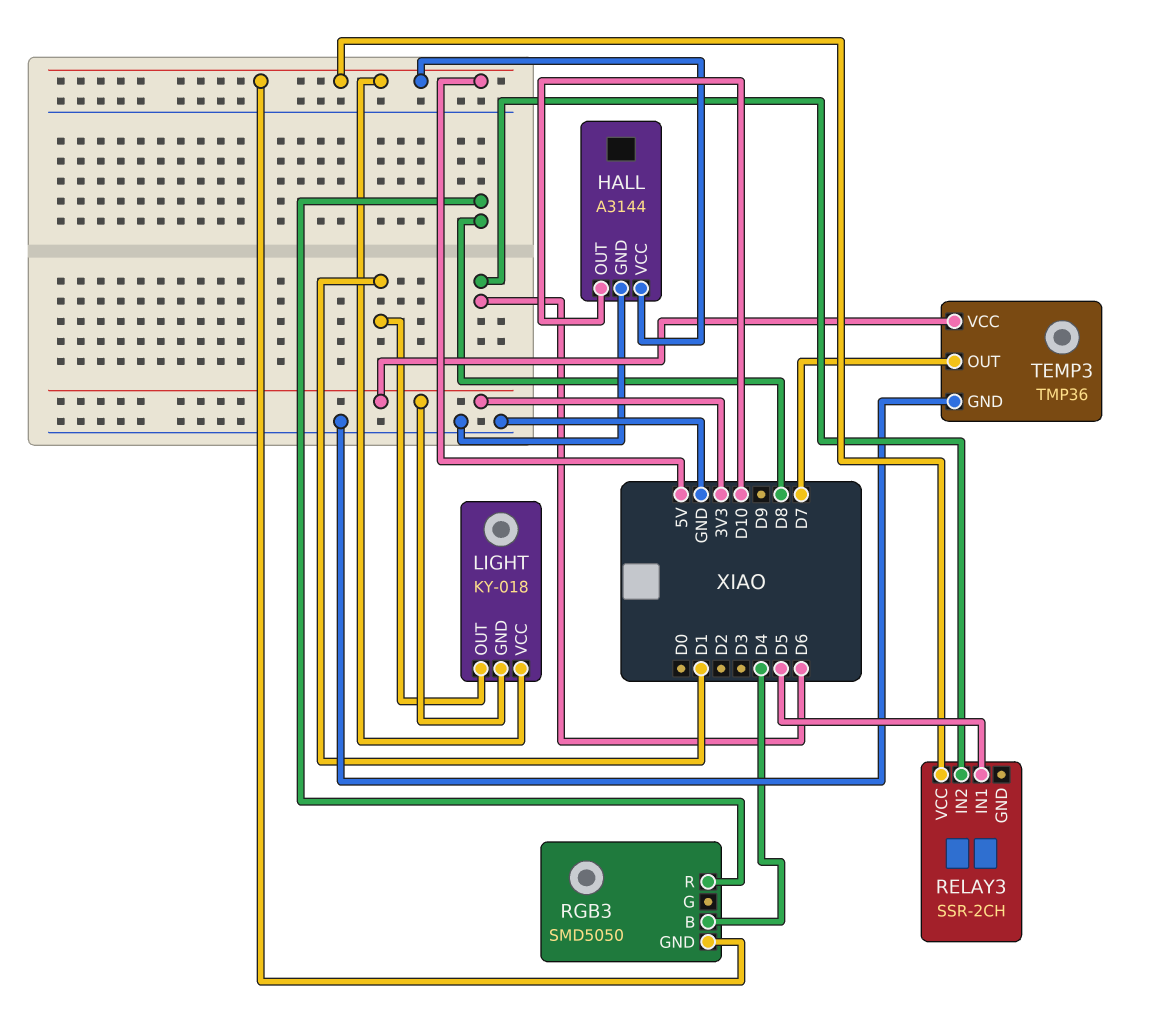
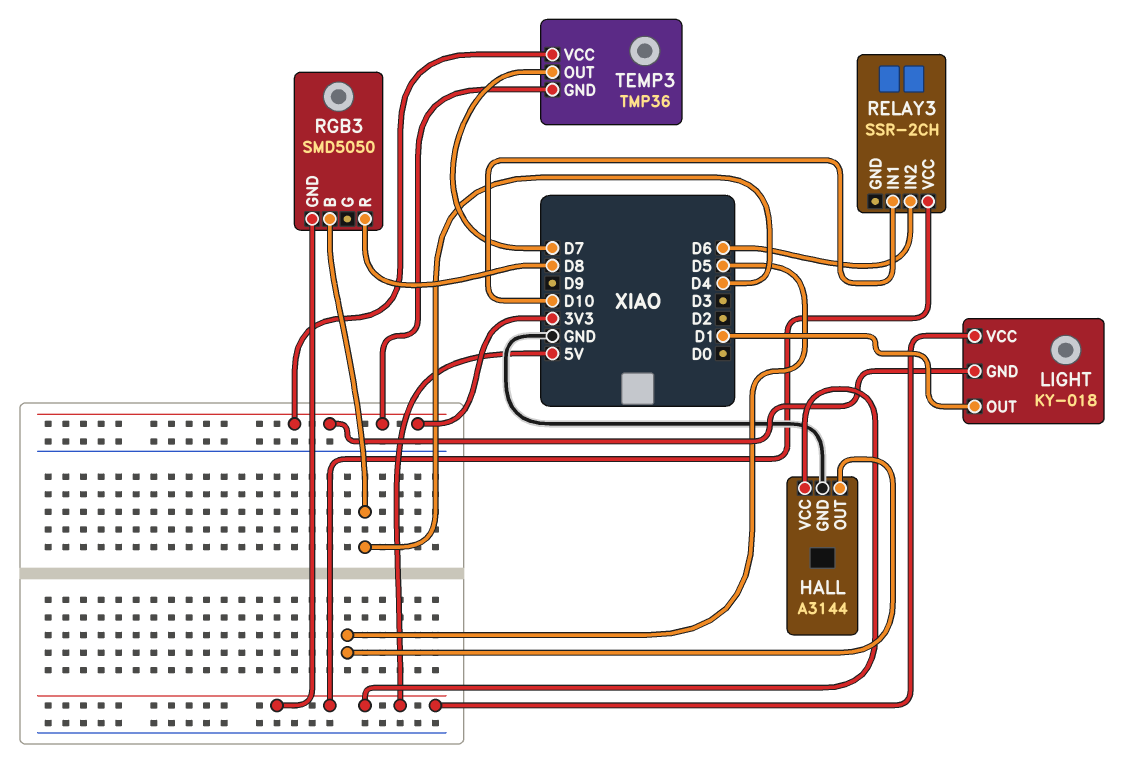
HALL pin OUT: D10 -> D5
RELAY3 pin IN1: D5 -> D10
TEMP3 pin GND: GND -> 3V3

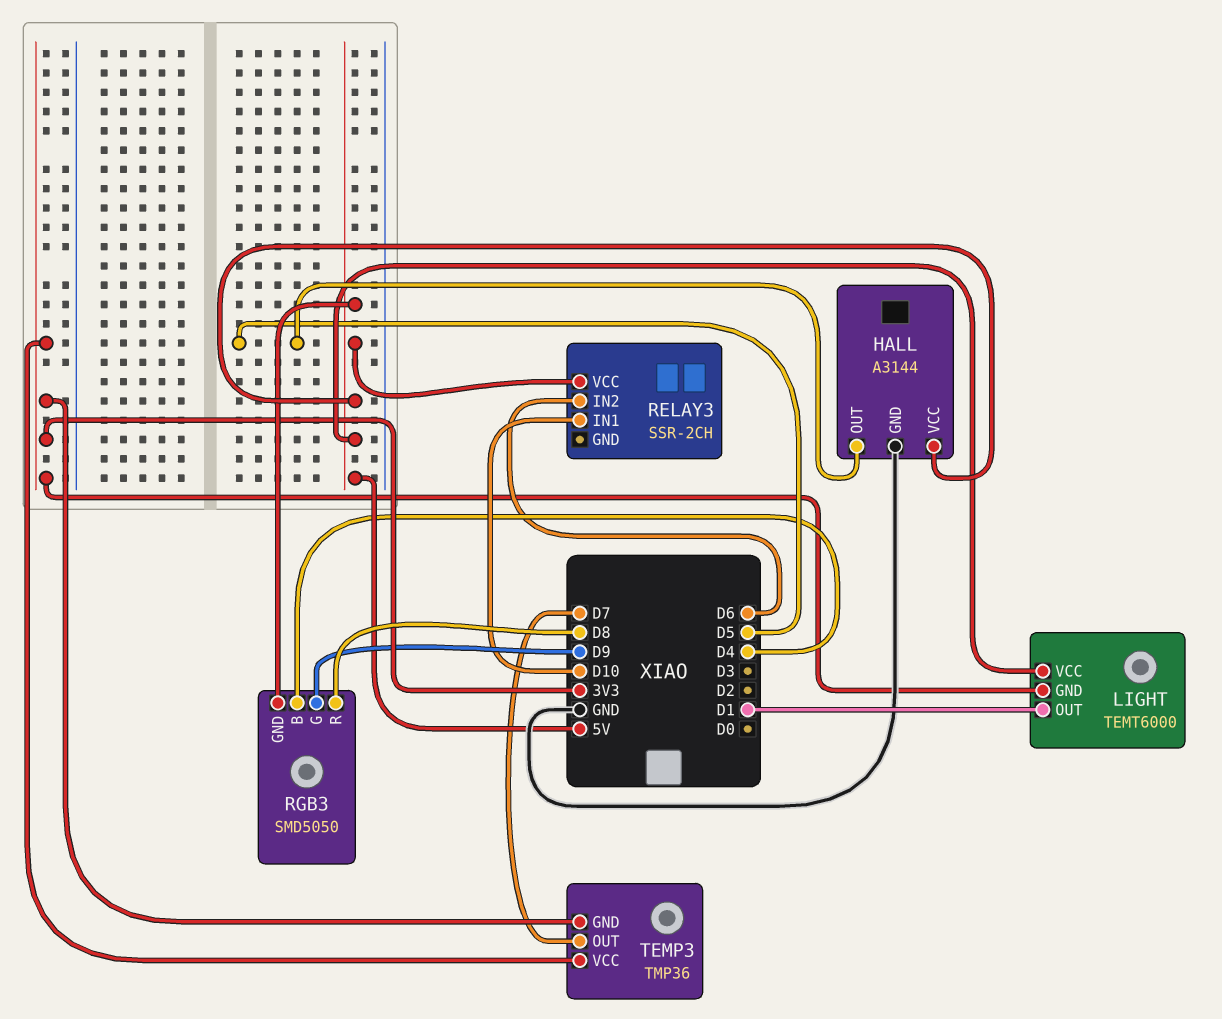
LIGHT: KY-018 -> TEMT6000
RGB3 pin G: none -> D9

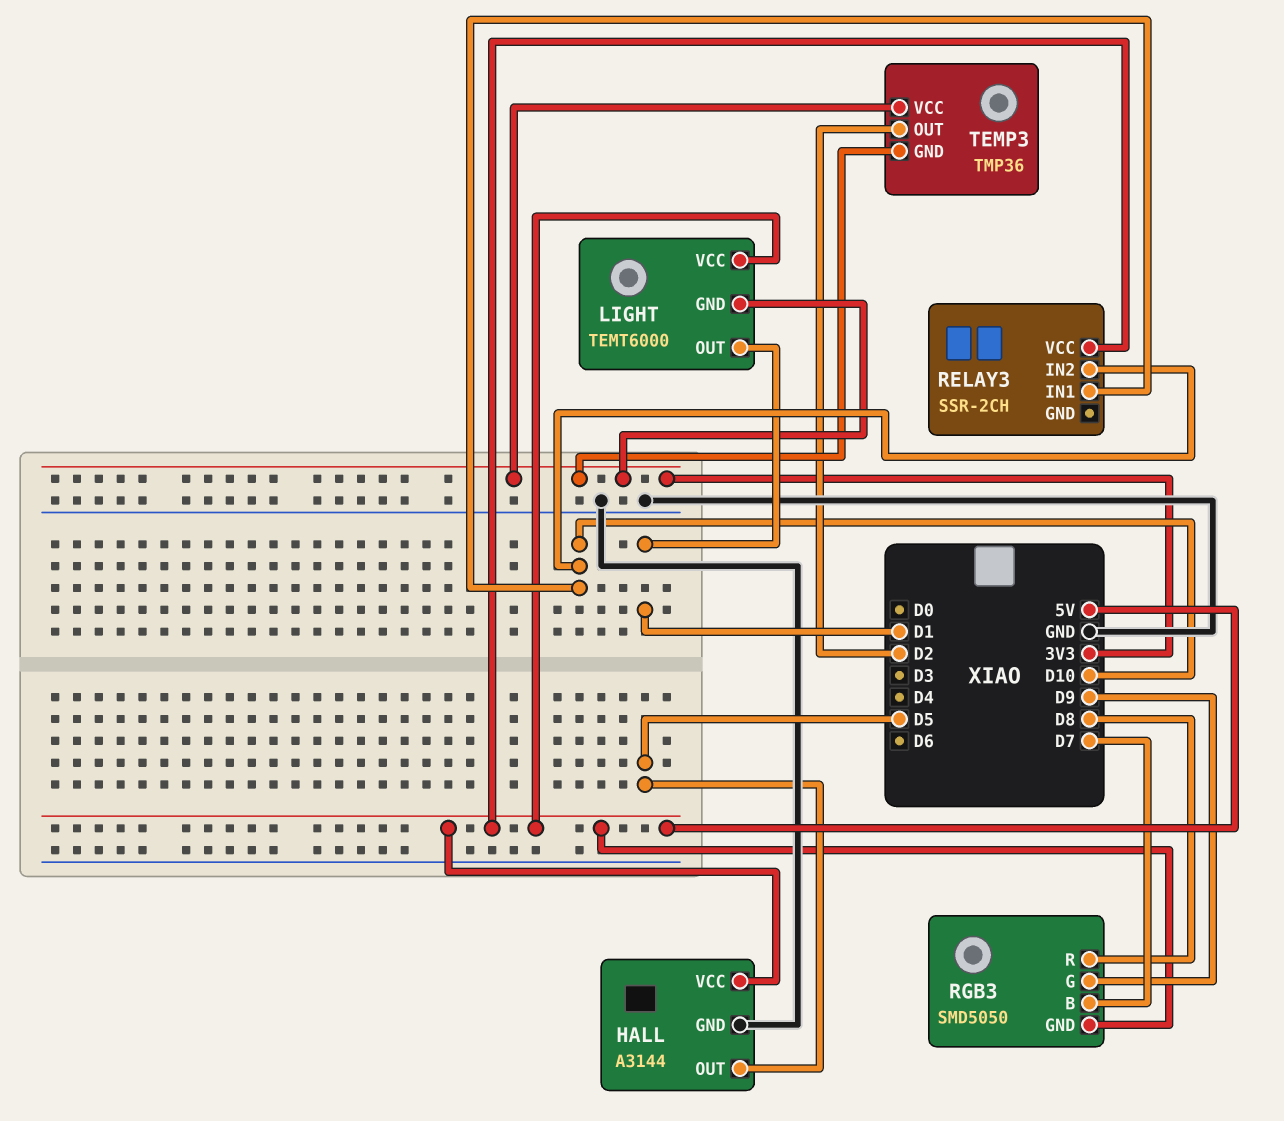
RELAY3 pin IN2: D6 -> D10
RGB3 pin B: D4 -> D7
TEMP3 pin OUT: D7 -> D2

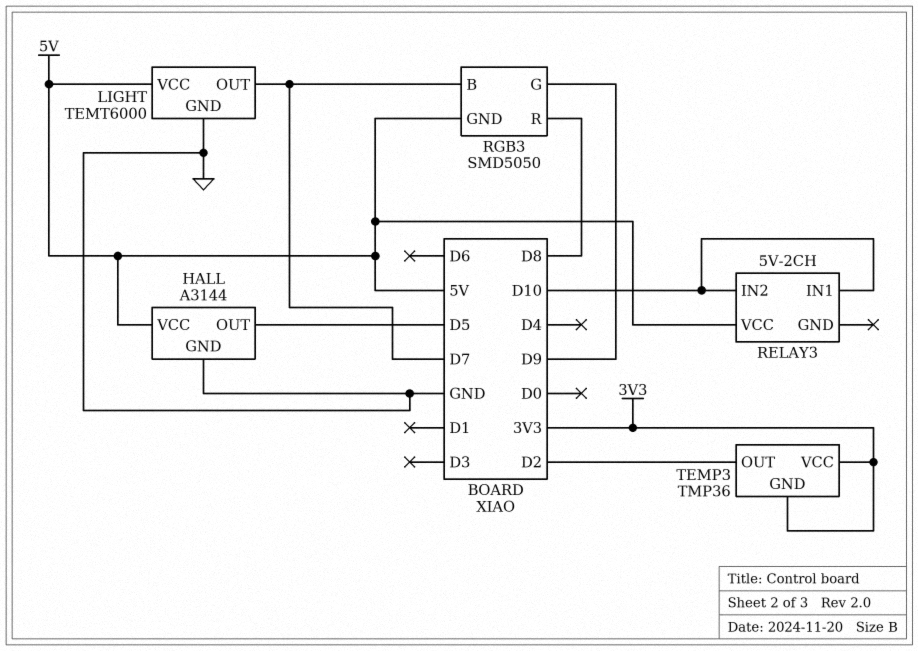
LIGHT pin GND: 3V3 -> GND
LIGHT pin OUT: D1 -> D7
RELAY3: SSR-2CH -> 5V-2CH

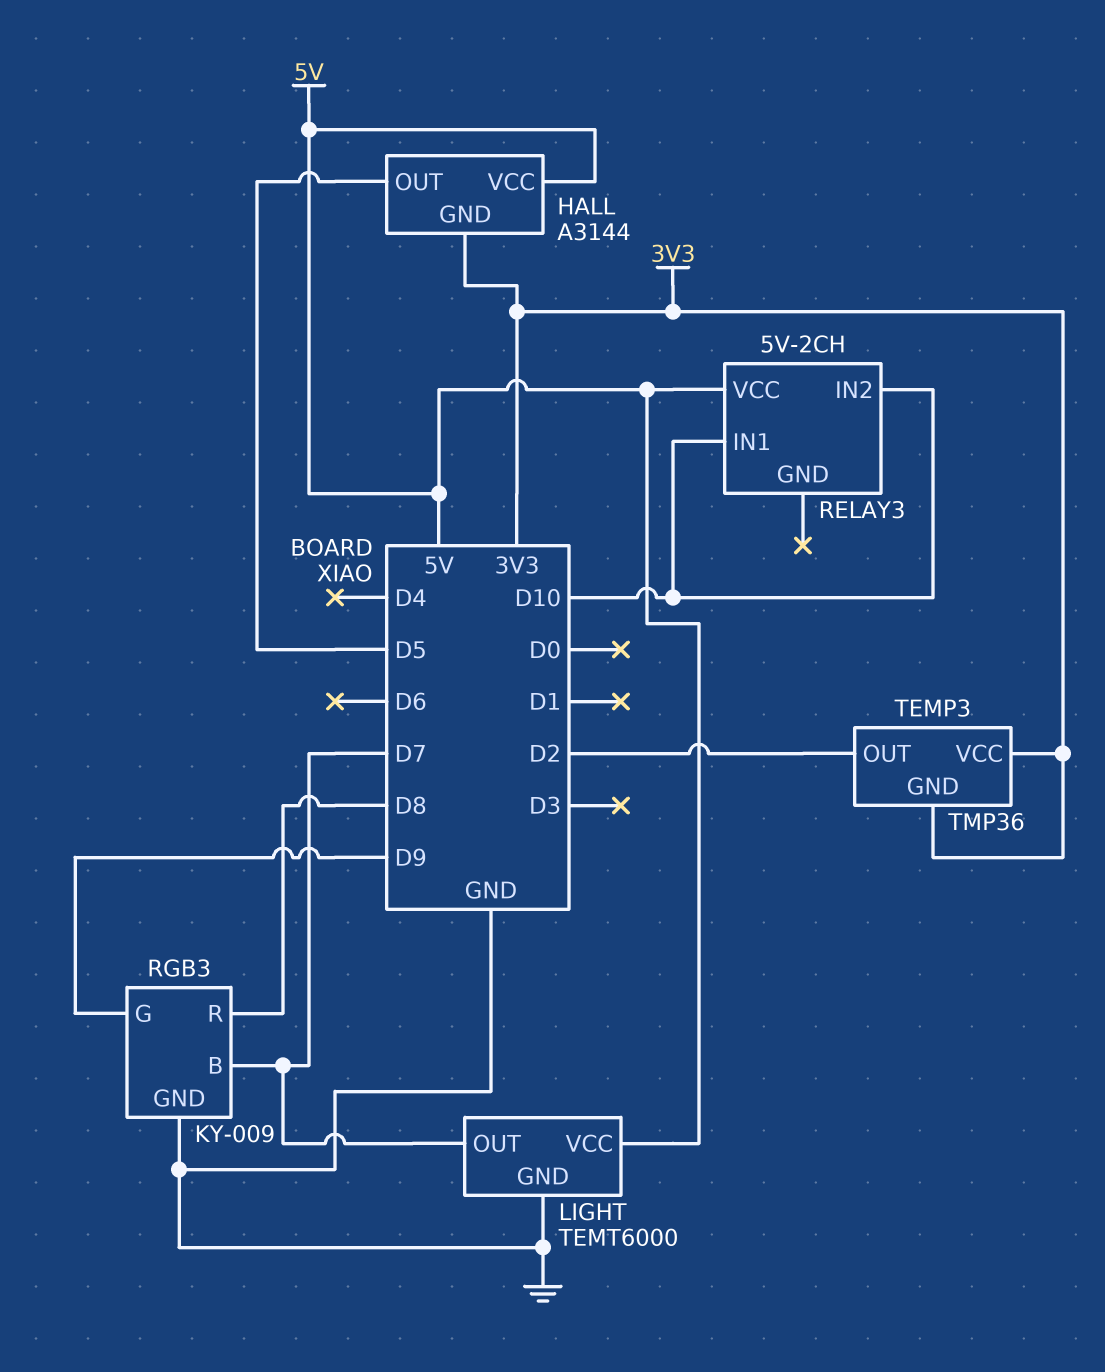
HALL pin GND: GND -> 3V3
RGB3: SMD5050 -> KY-009
RGB3 pin GND: 5V -> GND

